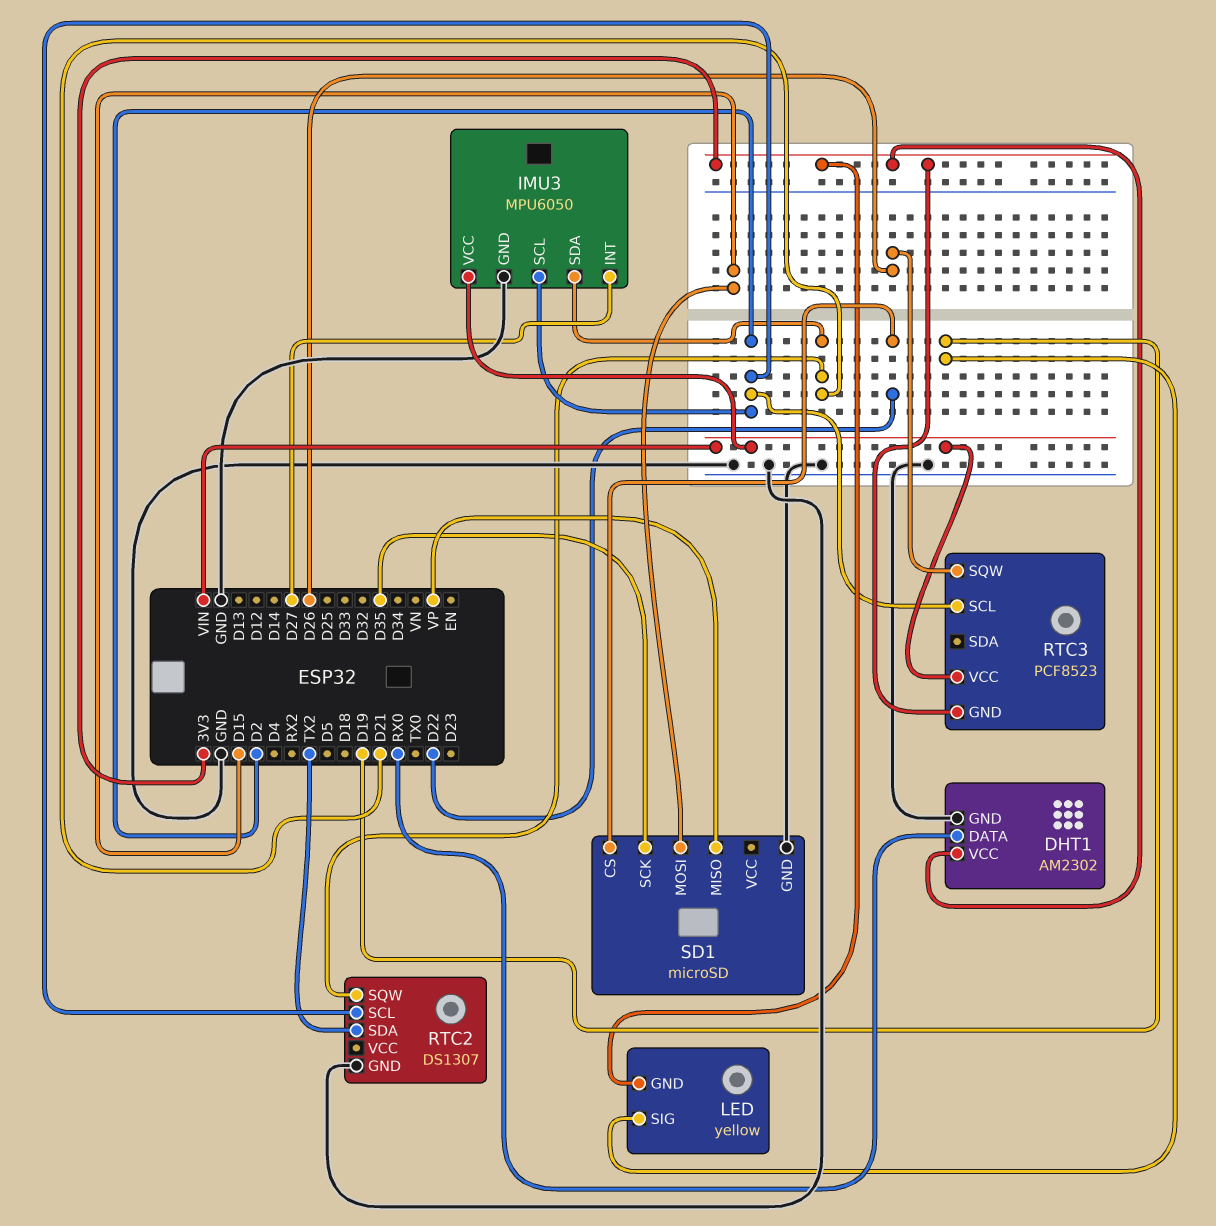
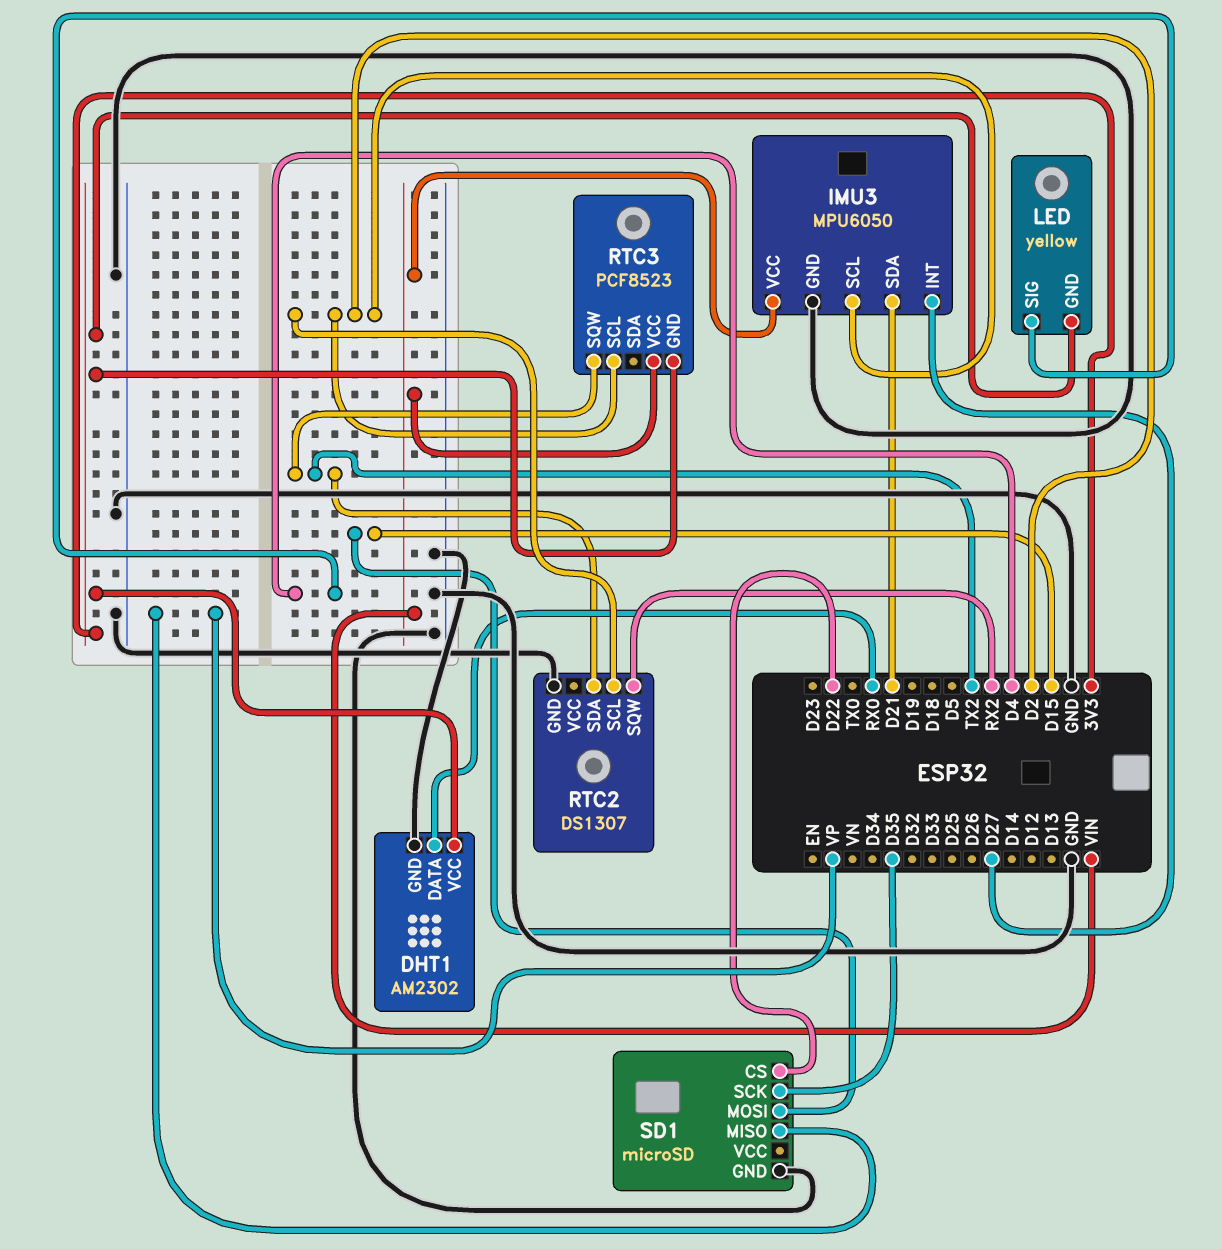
LED pin SIG: D19 -> D4
RTC2 pin SQW: D21 -> RX2
RTC3 pin SQW: D26 -> TX2

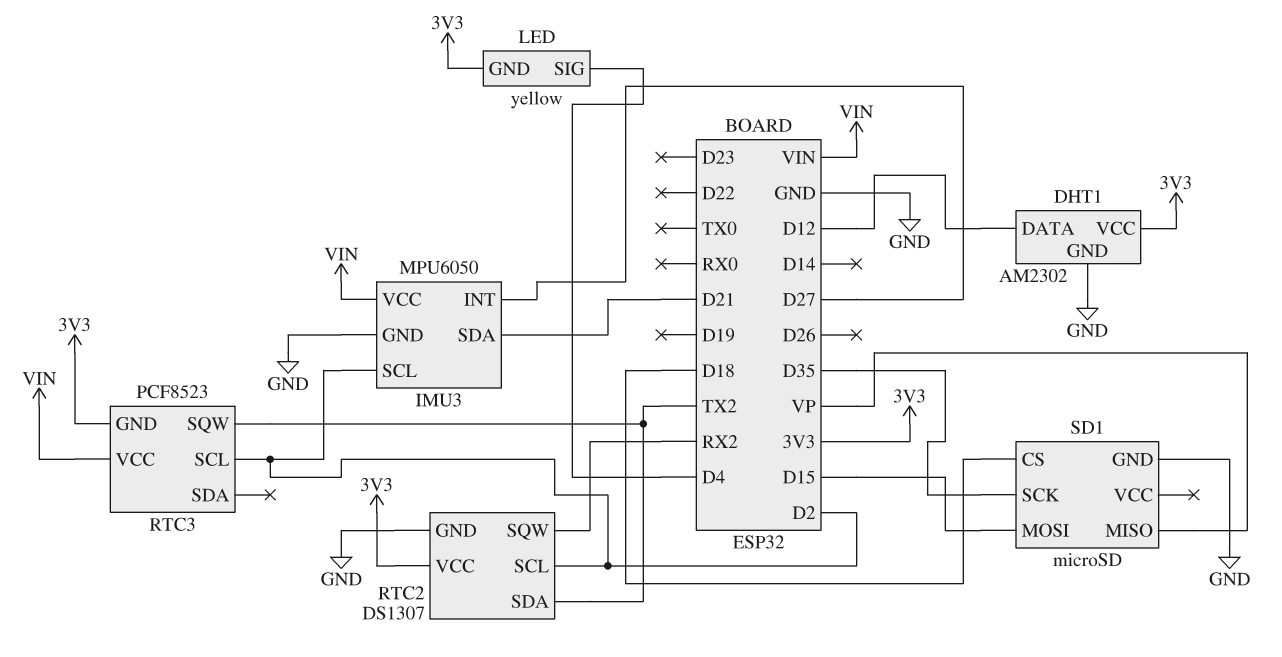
DHT1 pin DATA: RX0 -> D12
RTC2 pin VCC: none -> 3V3
SD1 pin CS: D22 -> D18

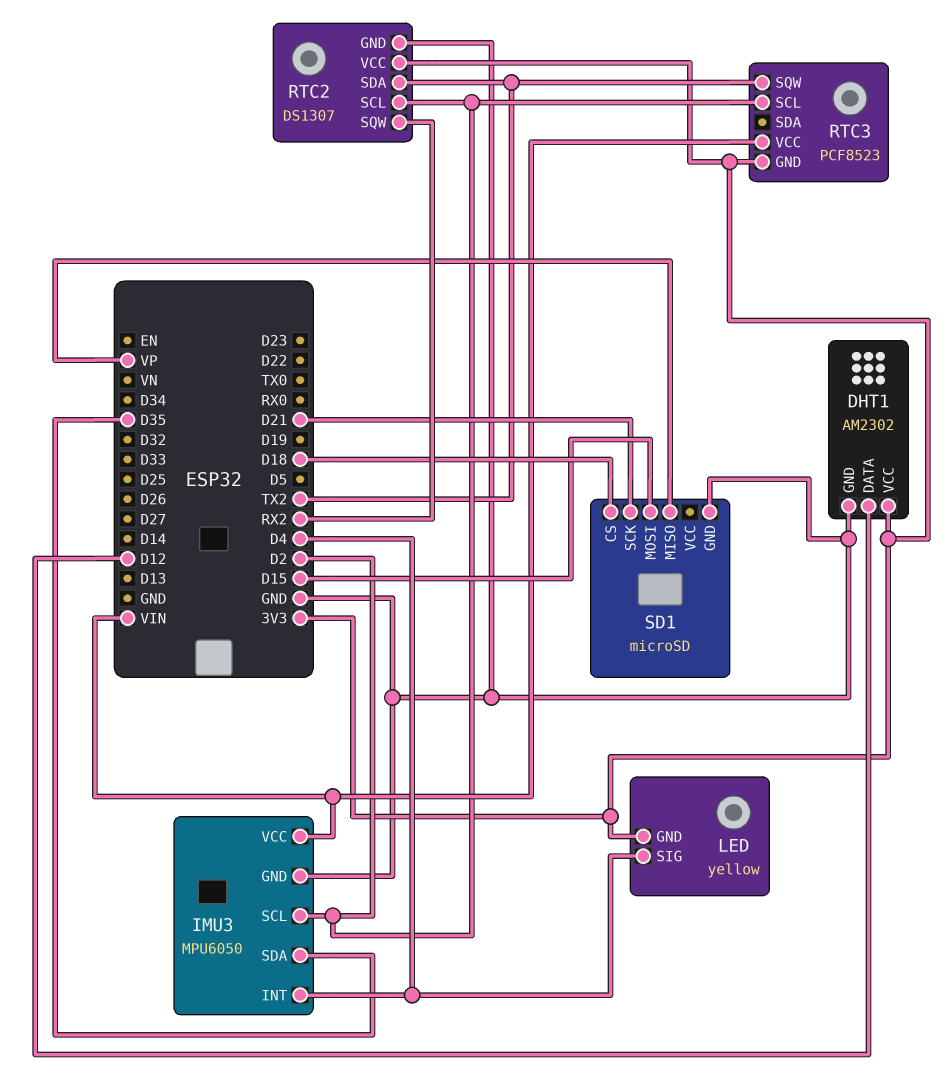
IMU3 pin INT: D27 -> D4
IMU3 pin SDA: D21 -> D35
SD1 pin SCK: D35 -> D21

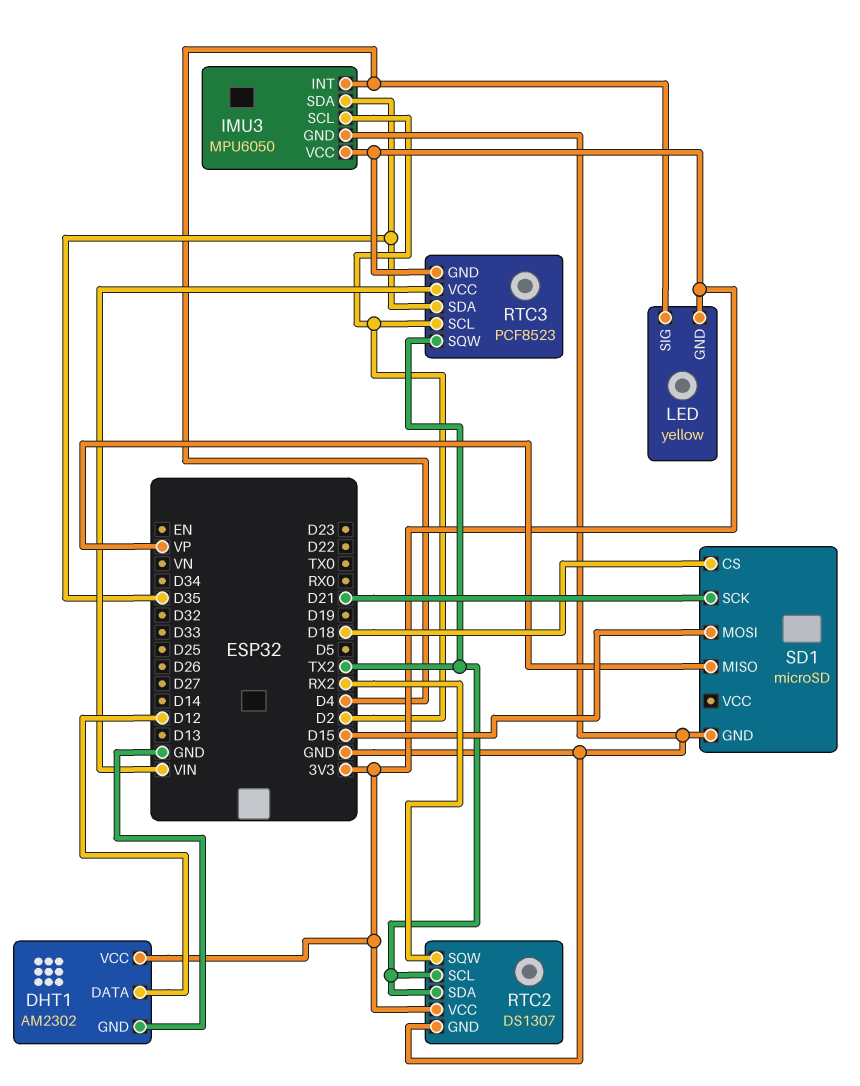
IMU3 pin VCC: VIN -> 3V3
RTC2 pin SCL: D2 -> TX2
RTC3 pin SDA: none -> D35

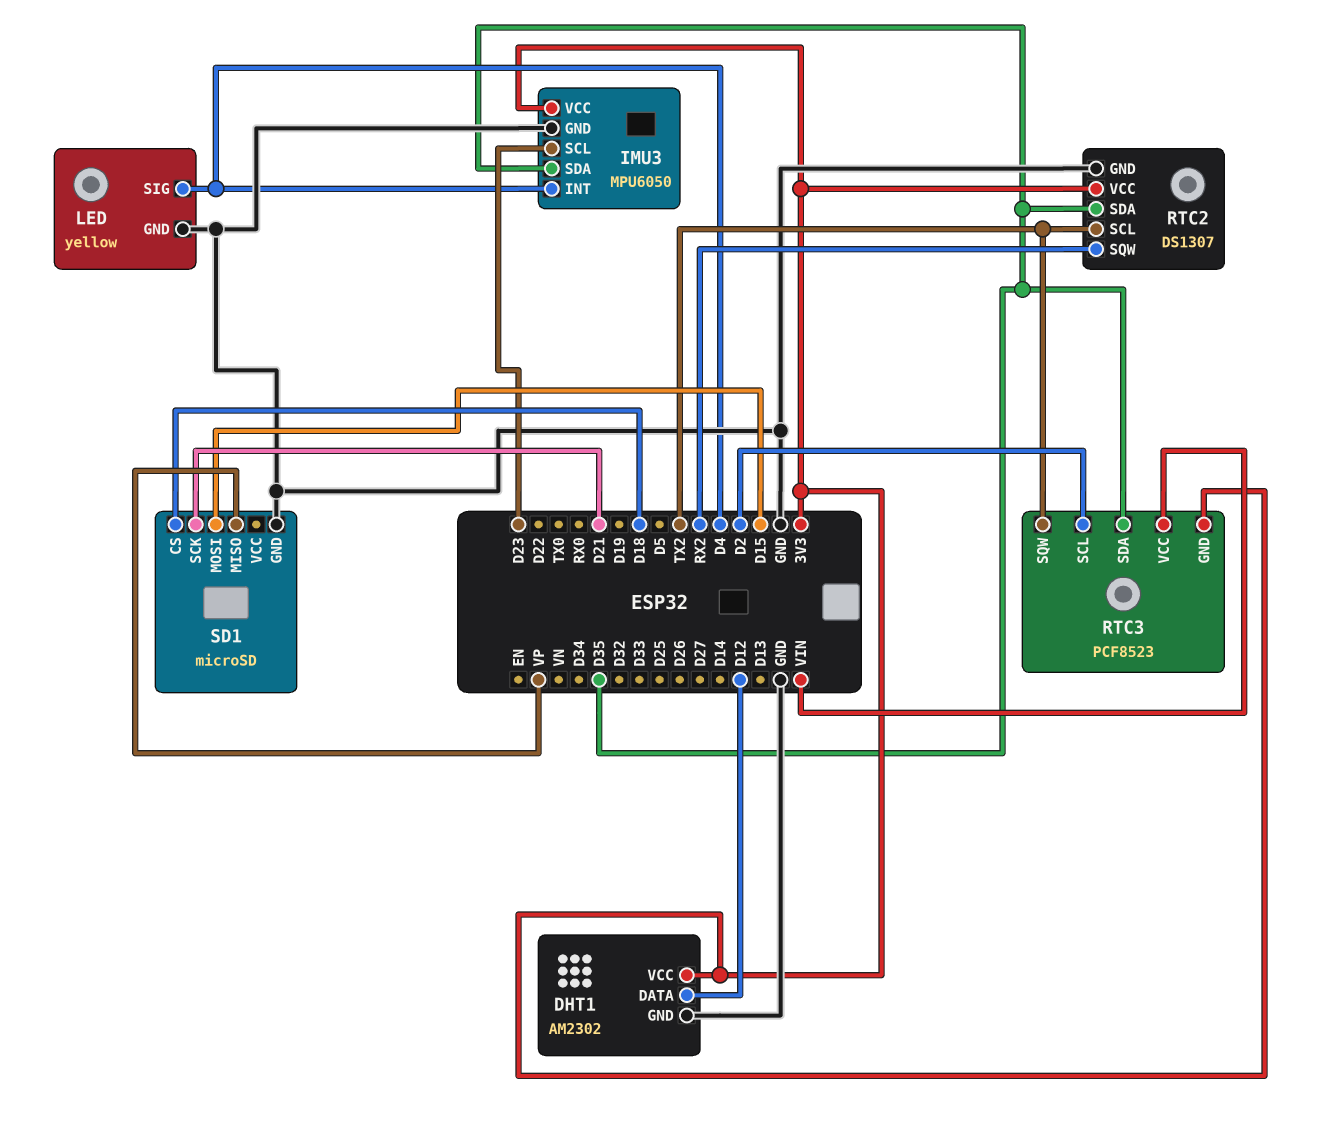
IMU3 pin SCL: D2 -> D23
LED pin GND: 3V3 -> GND
RTC2 pin SDA: TX2 -> D35

